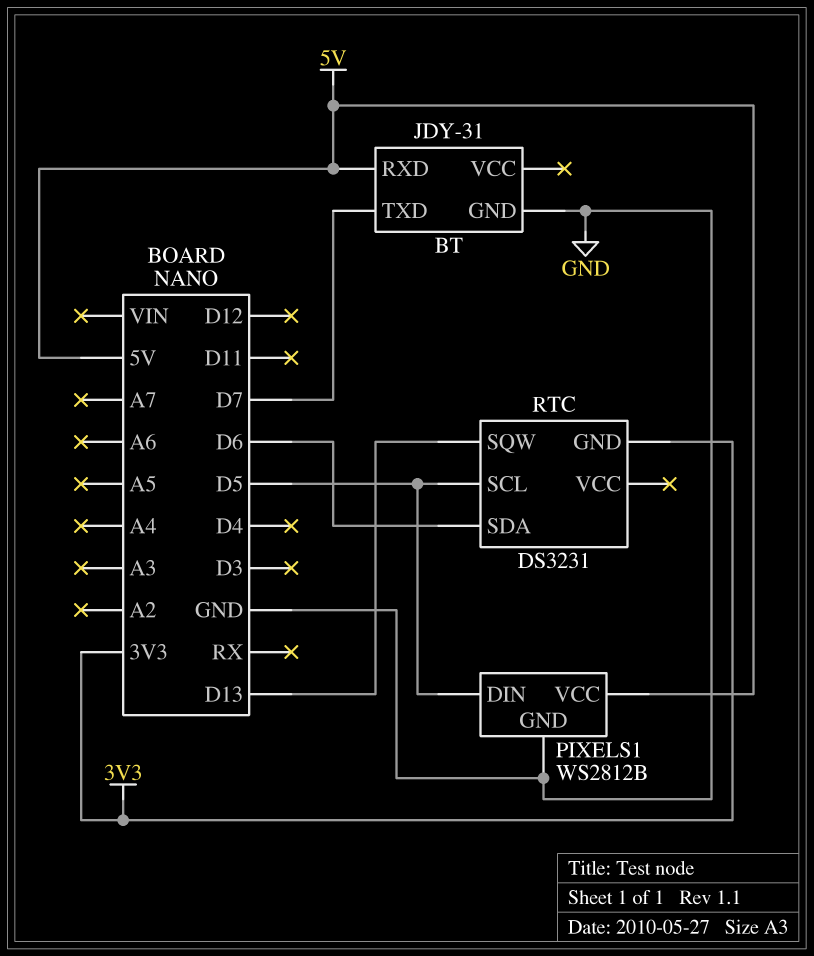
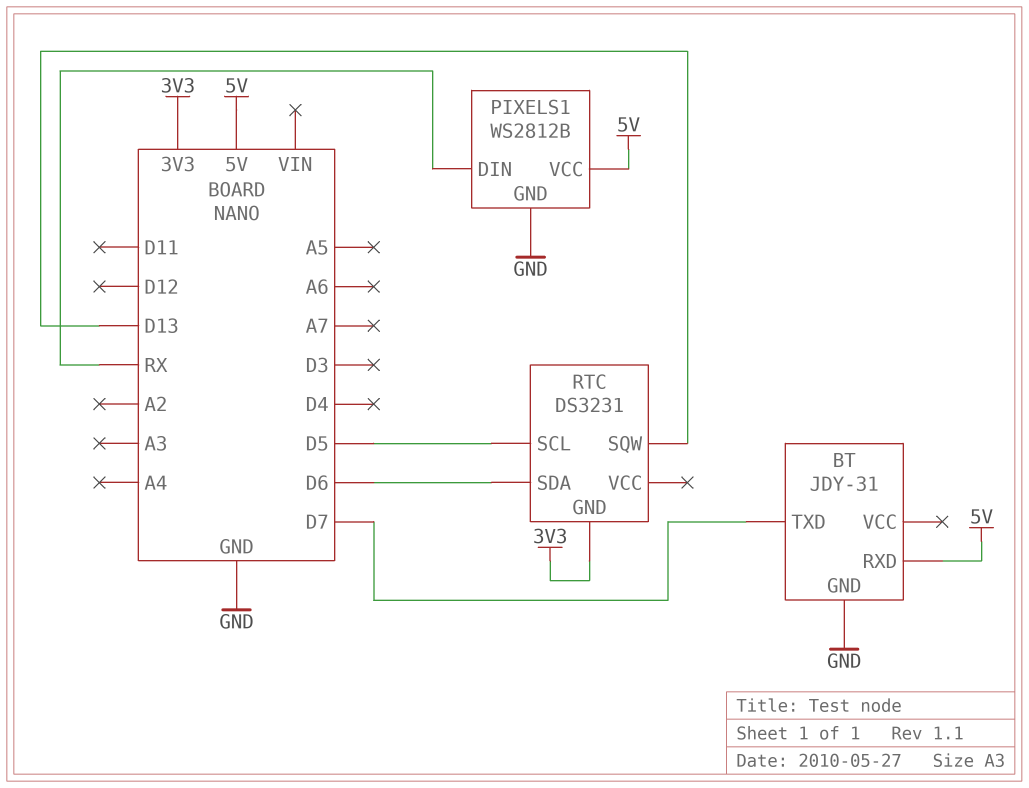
PIXELS1 pin DIN: D5 -> RX

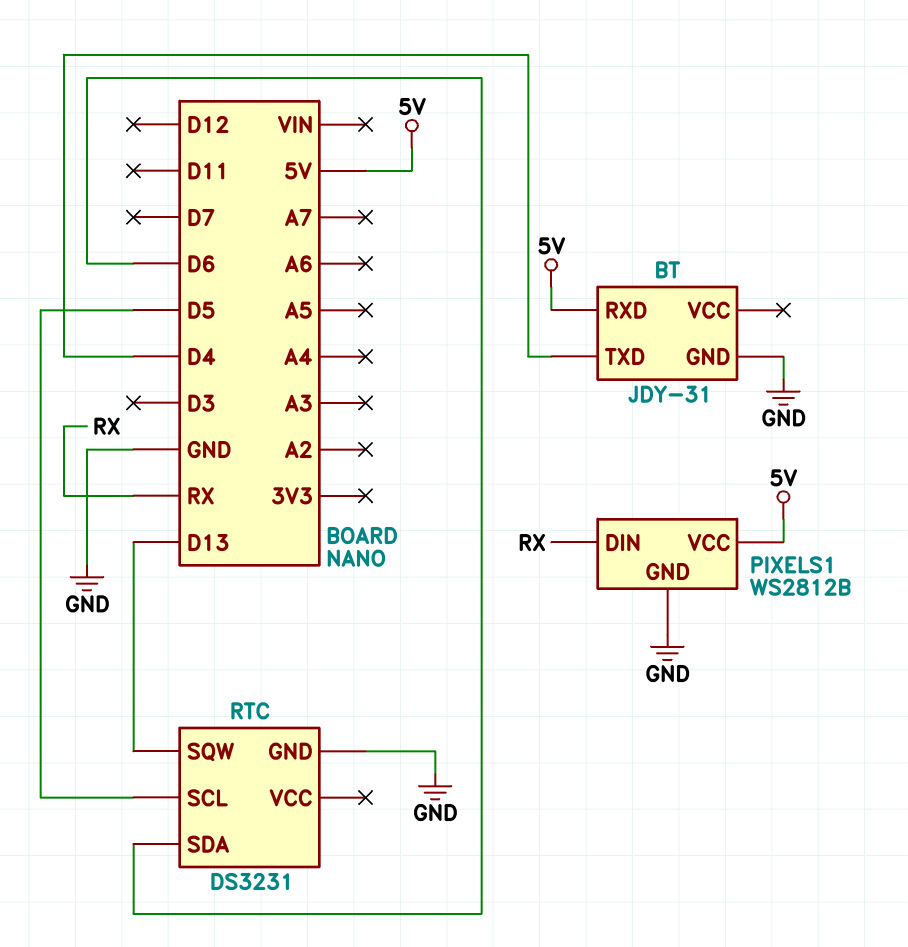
BT pin TXD: D7 -> D4
RTC pin GND: 3V3 -> GND

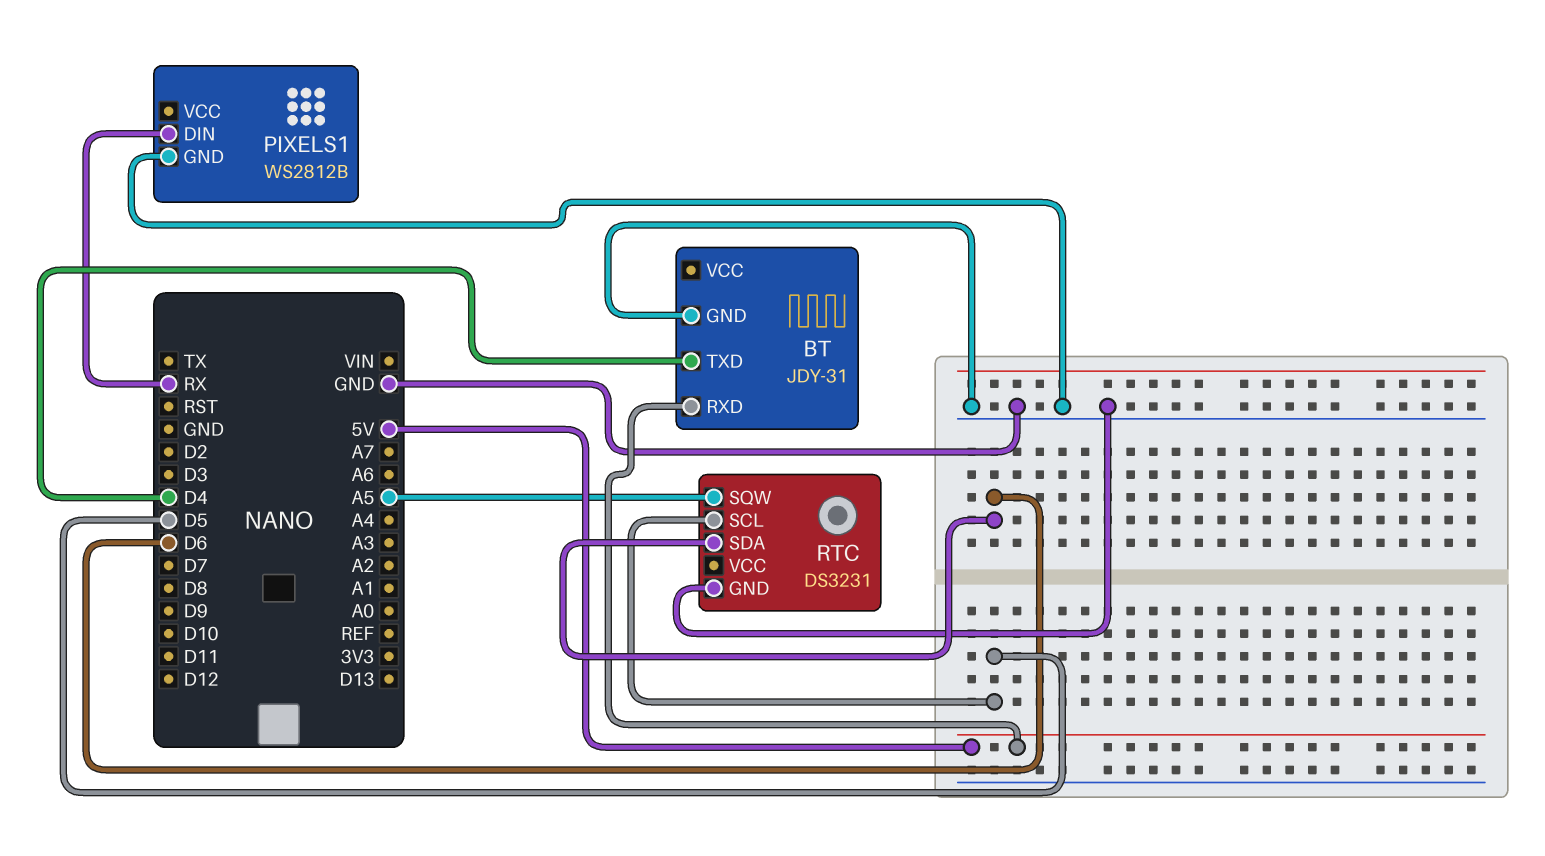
PIXELS1 pin VCC: 5V -> none
RTC pin SQW: D13 -> A5

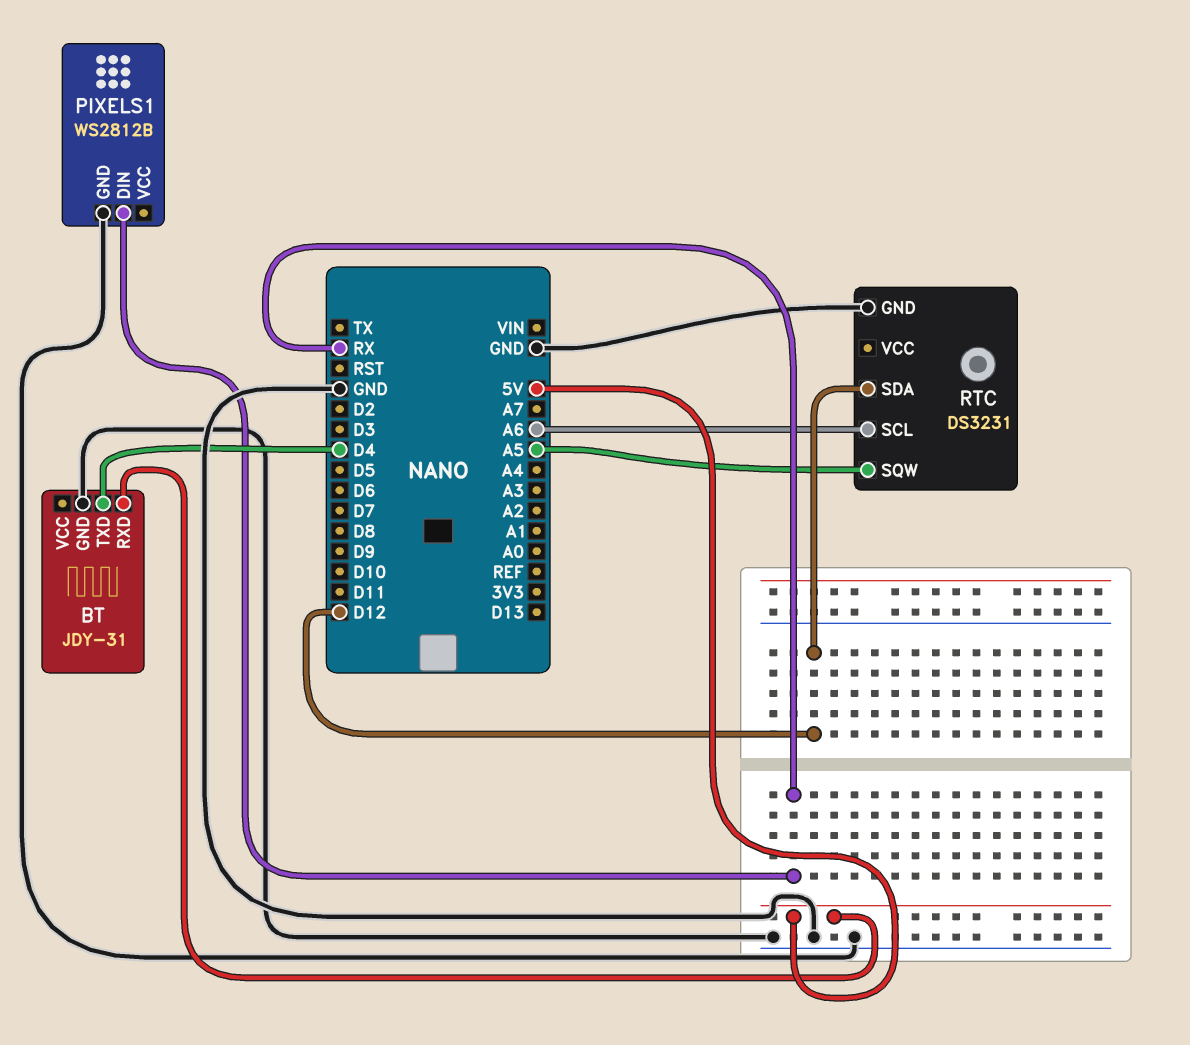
RTC pin SCL: D5 -> A6
RTC pin SDA: D6 -> D12

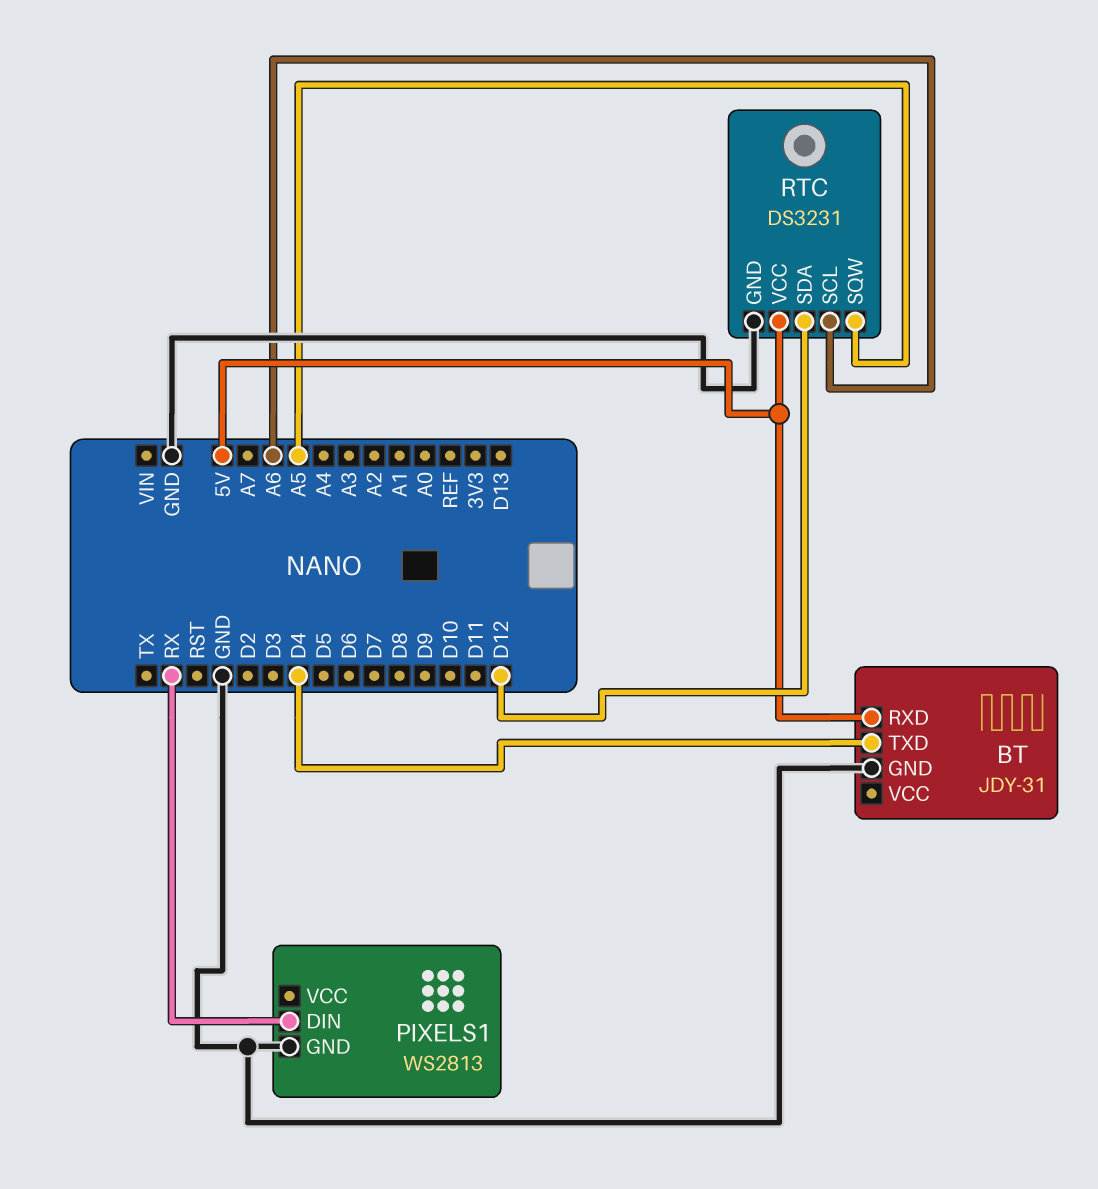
PIXELS1: WS2812B -> WS2813
RTC pin VCC: none -> 5V

